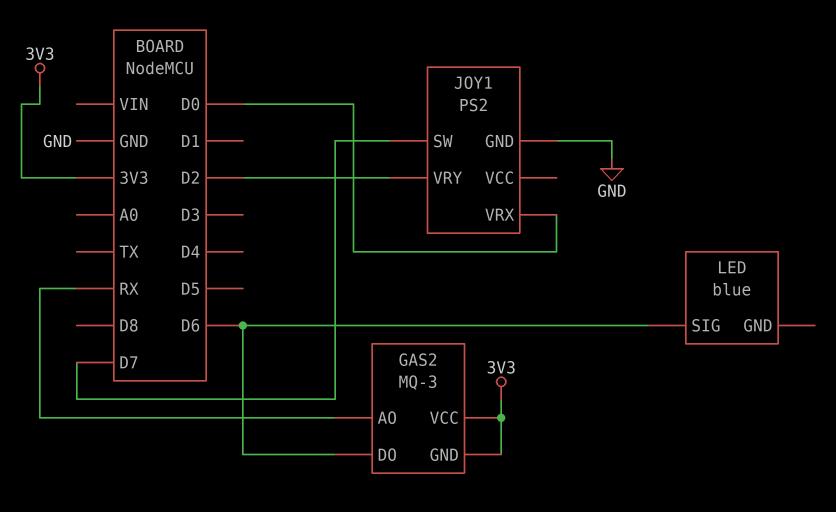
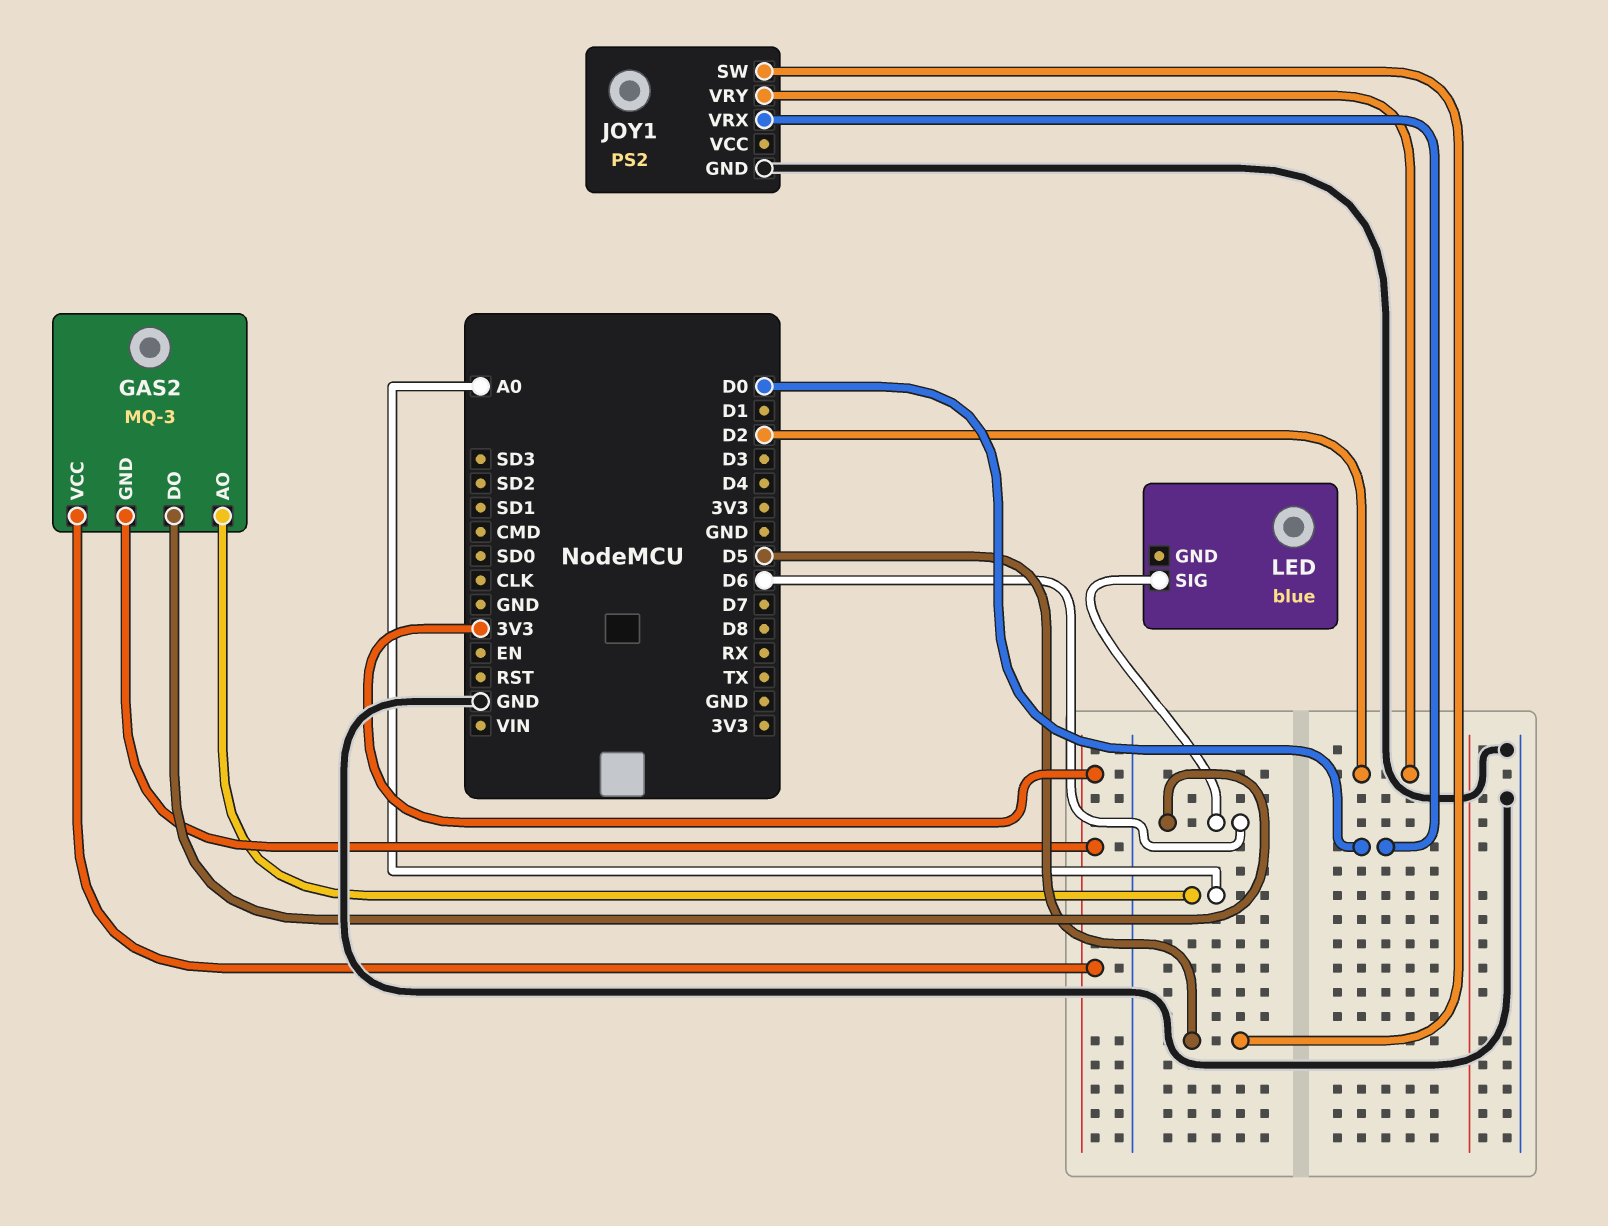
GAS2 pin AO: RX -> A0
JOY1 pin SW: D7 -> D5

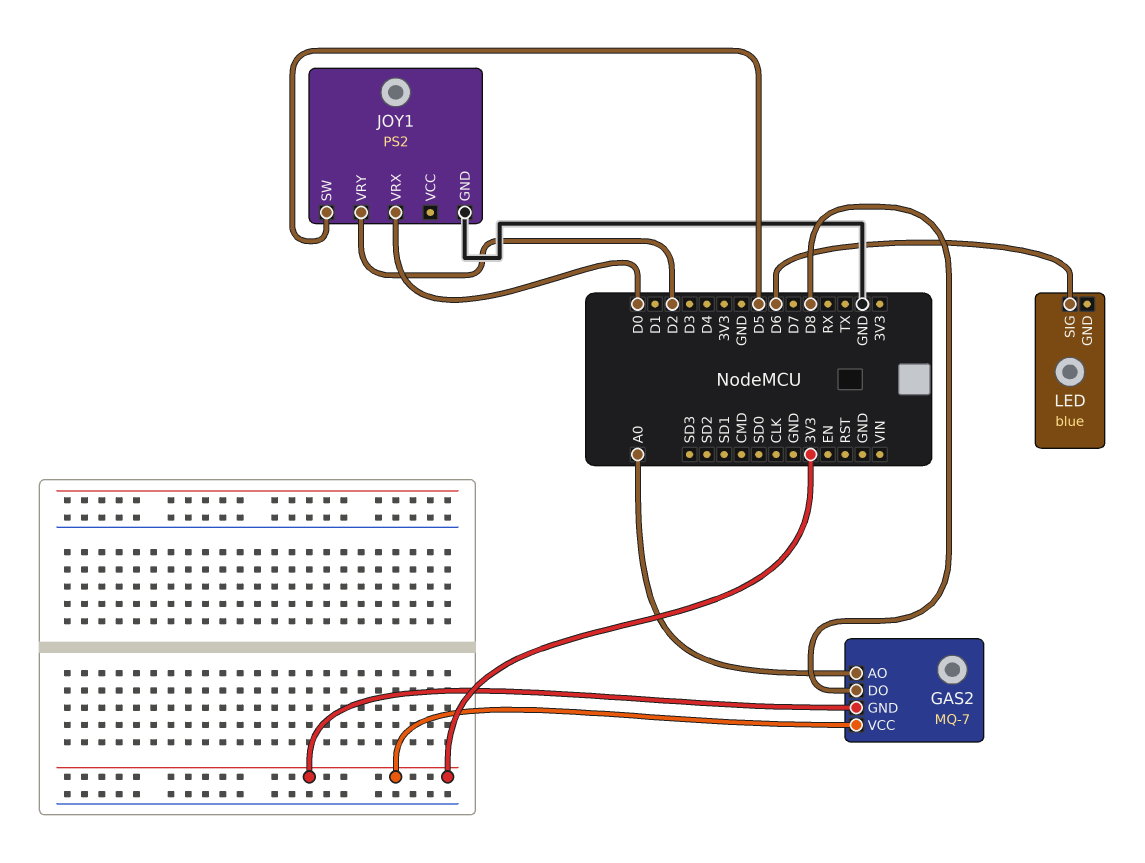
GAS2: MQ-3 -> MQ-7
GAS2 pin DO: D6 -> D8

